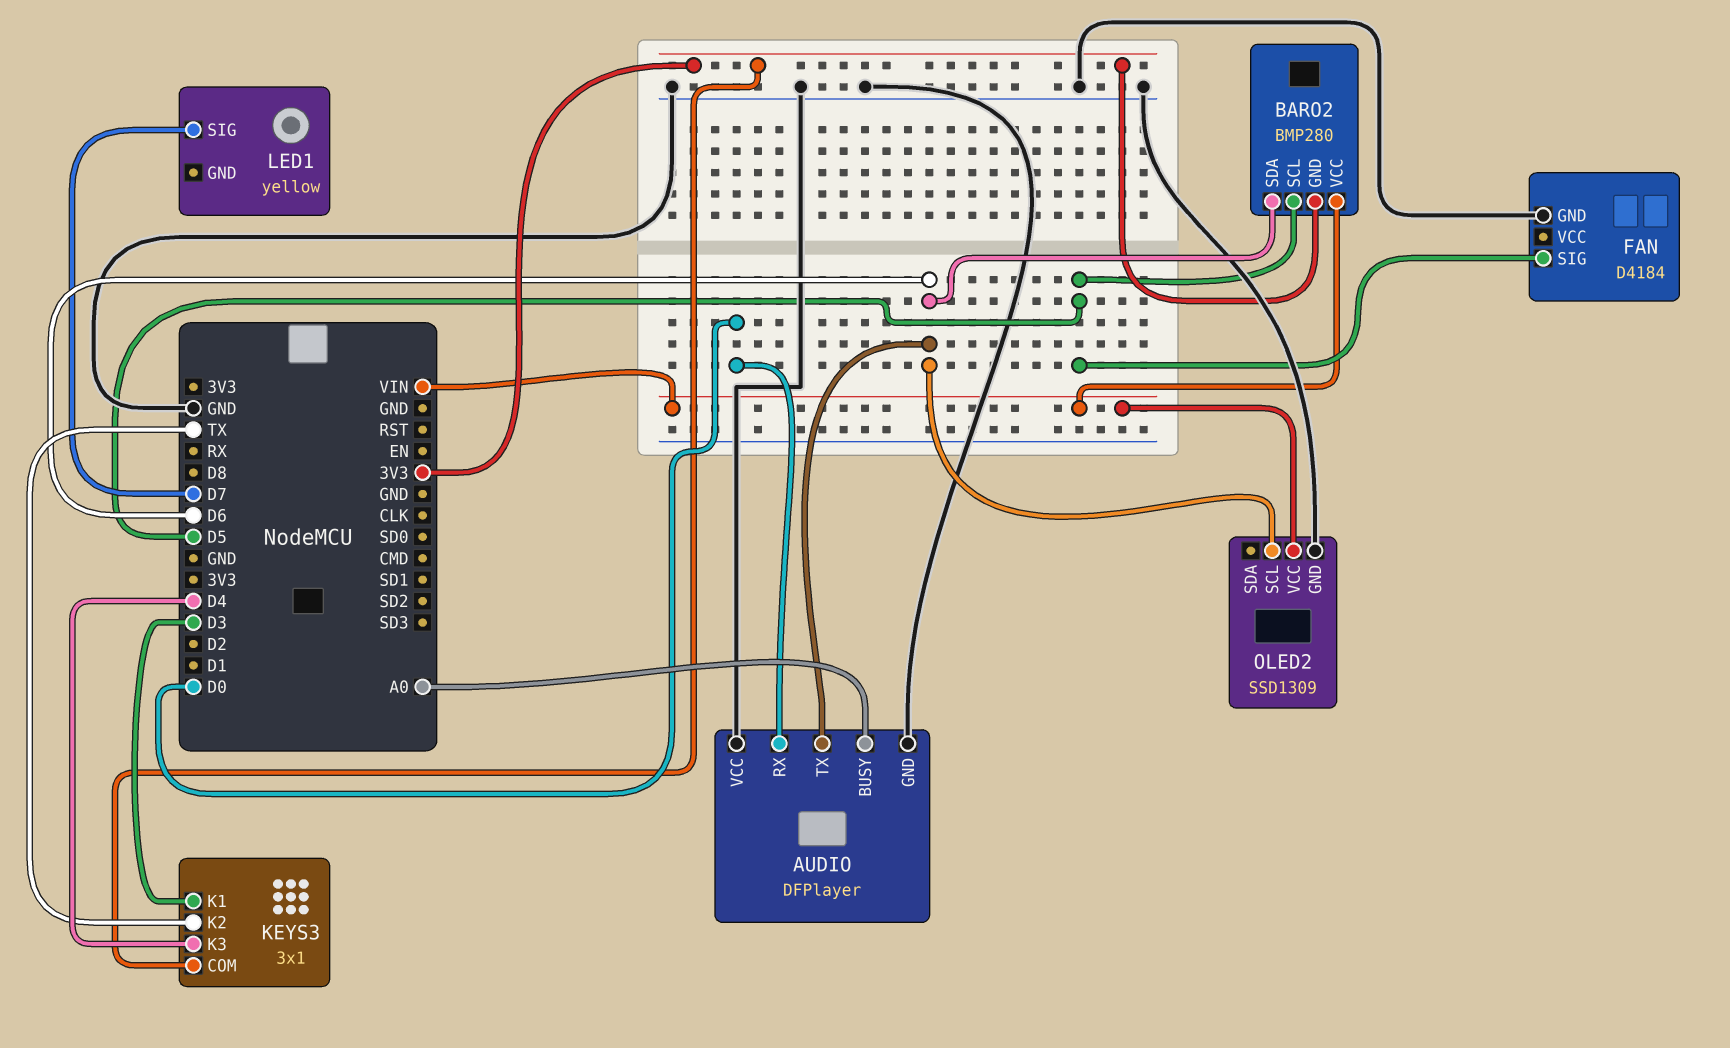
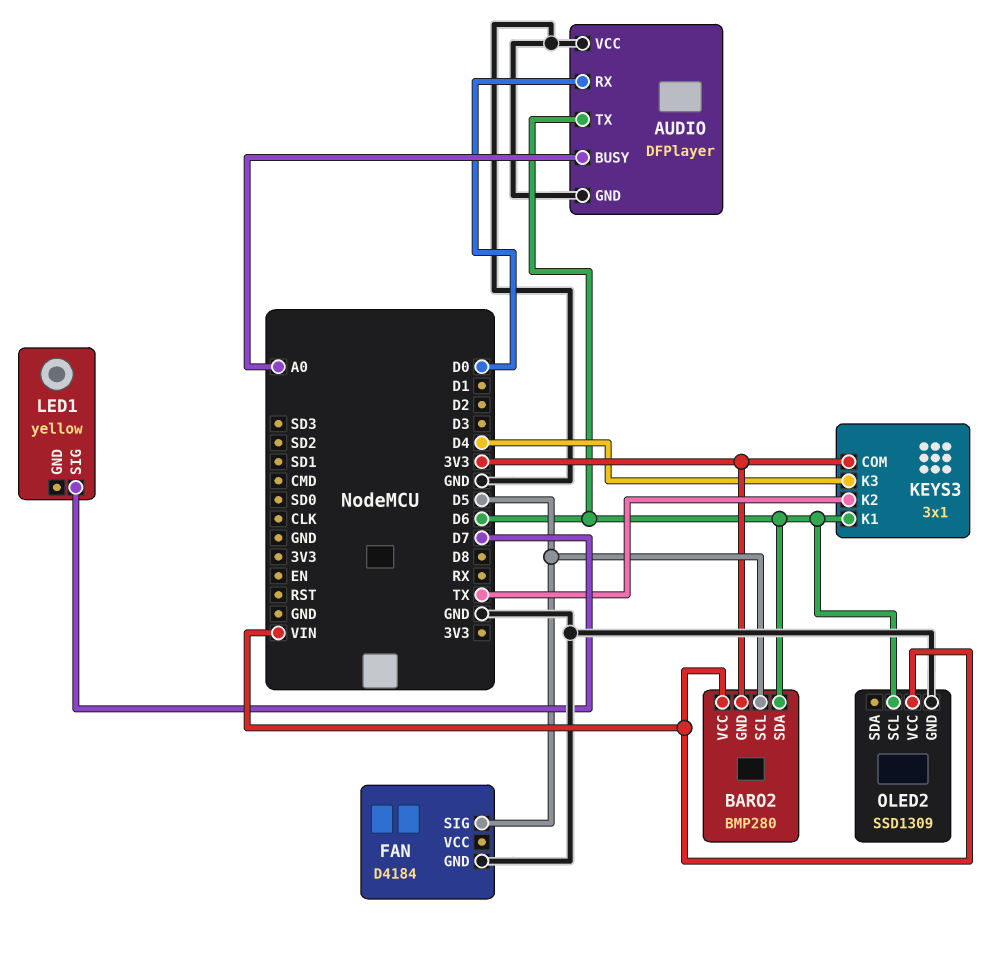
KEYS3 pin K1: D3 -> D6

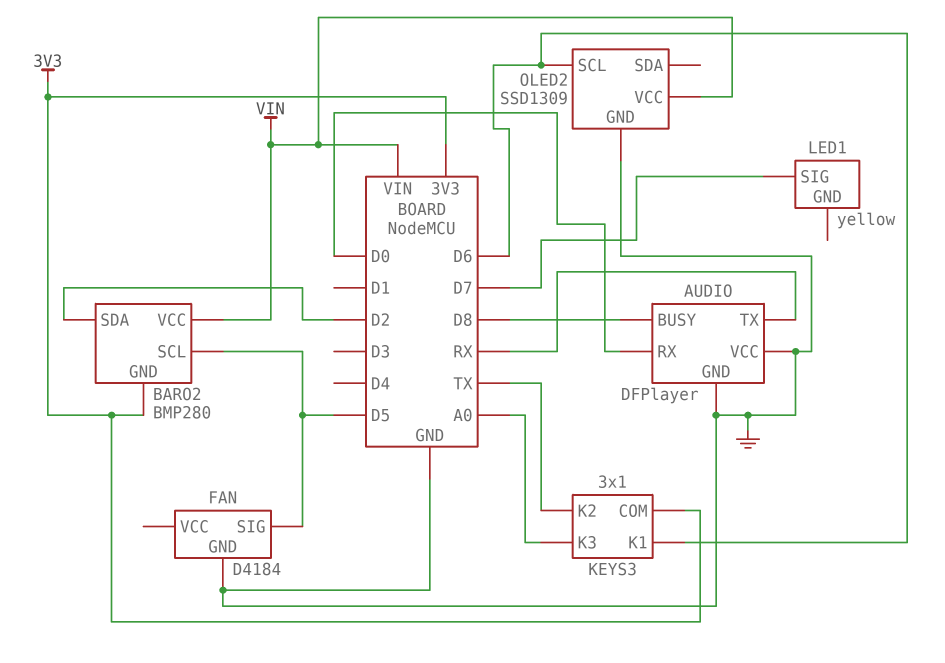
AUDIO pin BUSY: A0 -> D8
AUDIO pin TX: D6 -> RX
BARO2 pin SDA: D6 -> D2
KEYS3 pin K3: D4 -> A0

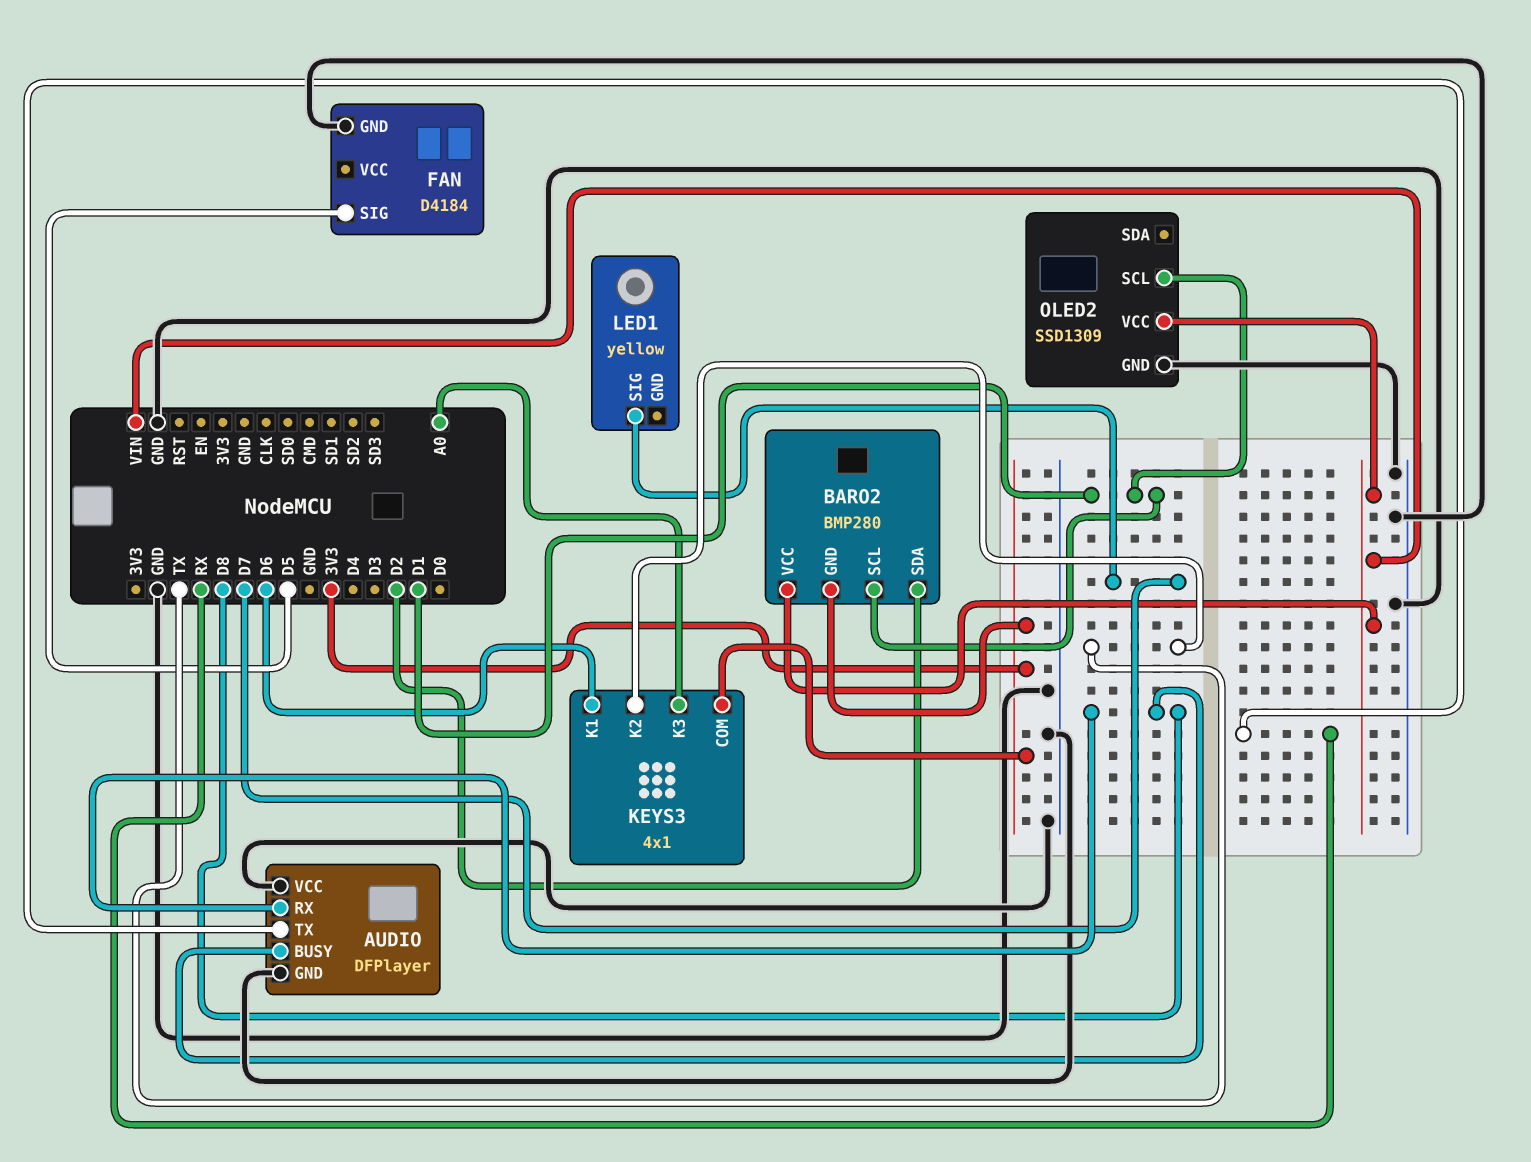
AUDIO pin RX: D0 -> D8
BARO2 pin SCL: D5 -> D1
KEYS3: 3x1 -> 4x1
OLED2 pin SCL: D6 -> D1

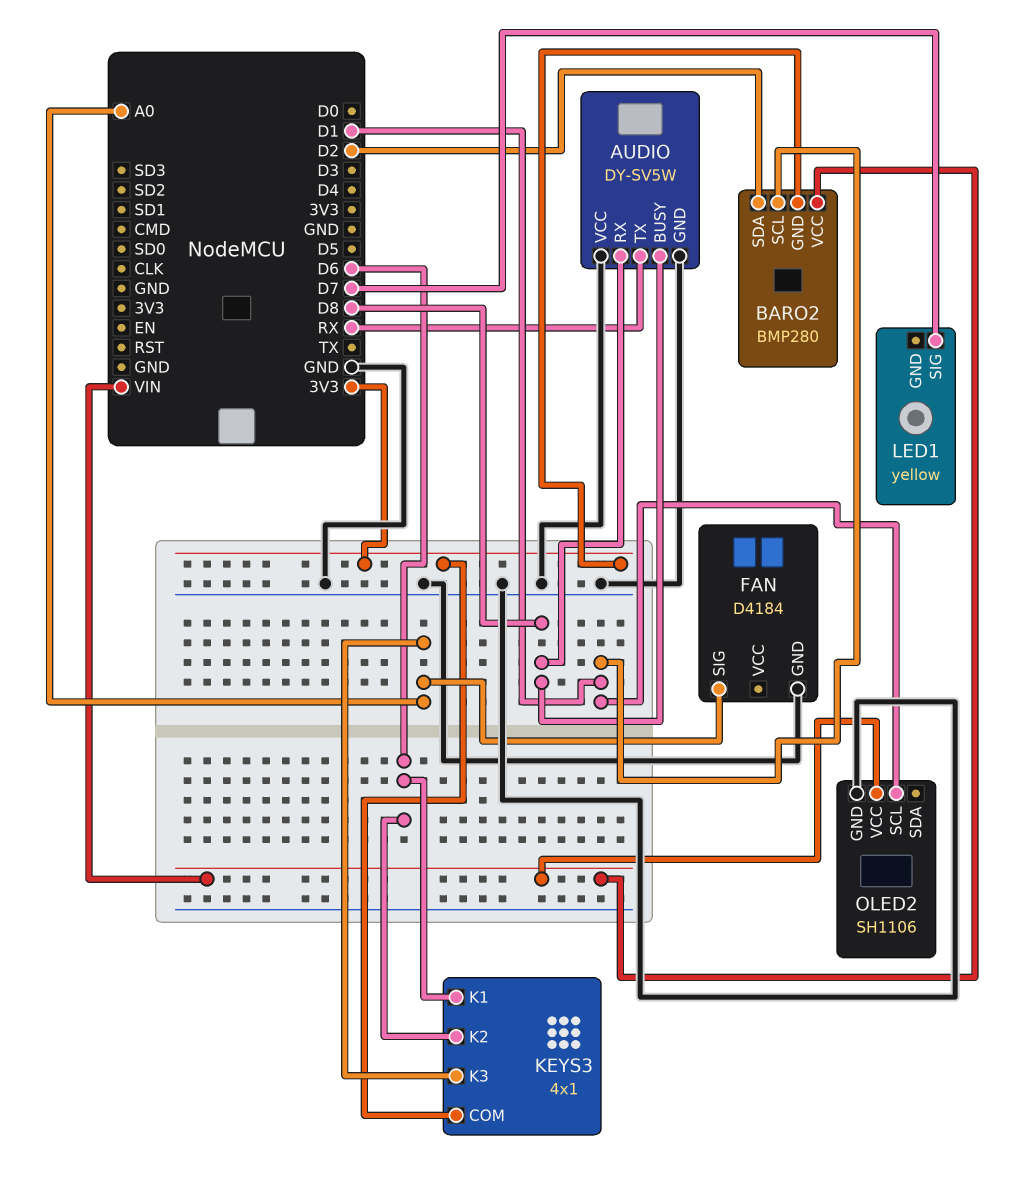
AUDIO: DFPlayer -> DY-SV5W
FAN pin SIG: D5 -> A0
KEYS3 pin K2: TX -> D6
OLED2: SSD1309 -> SH1106

